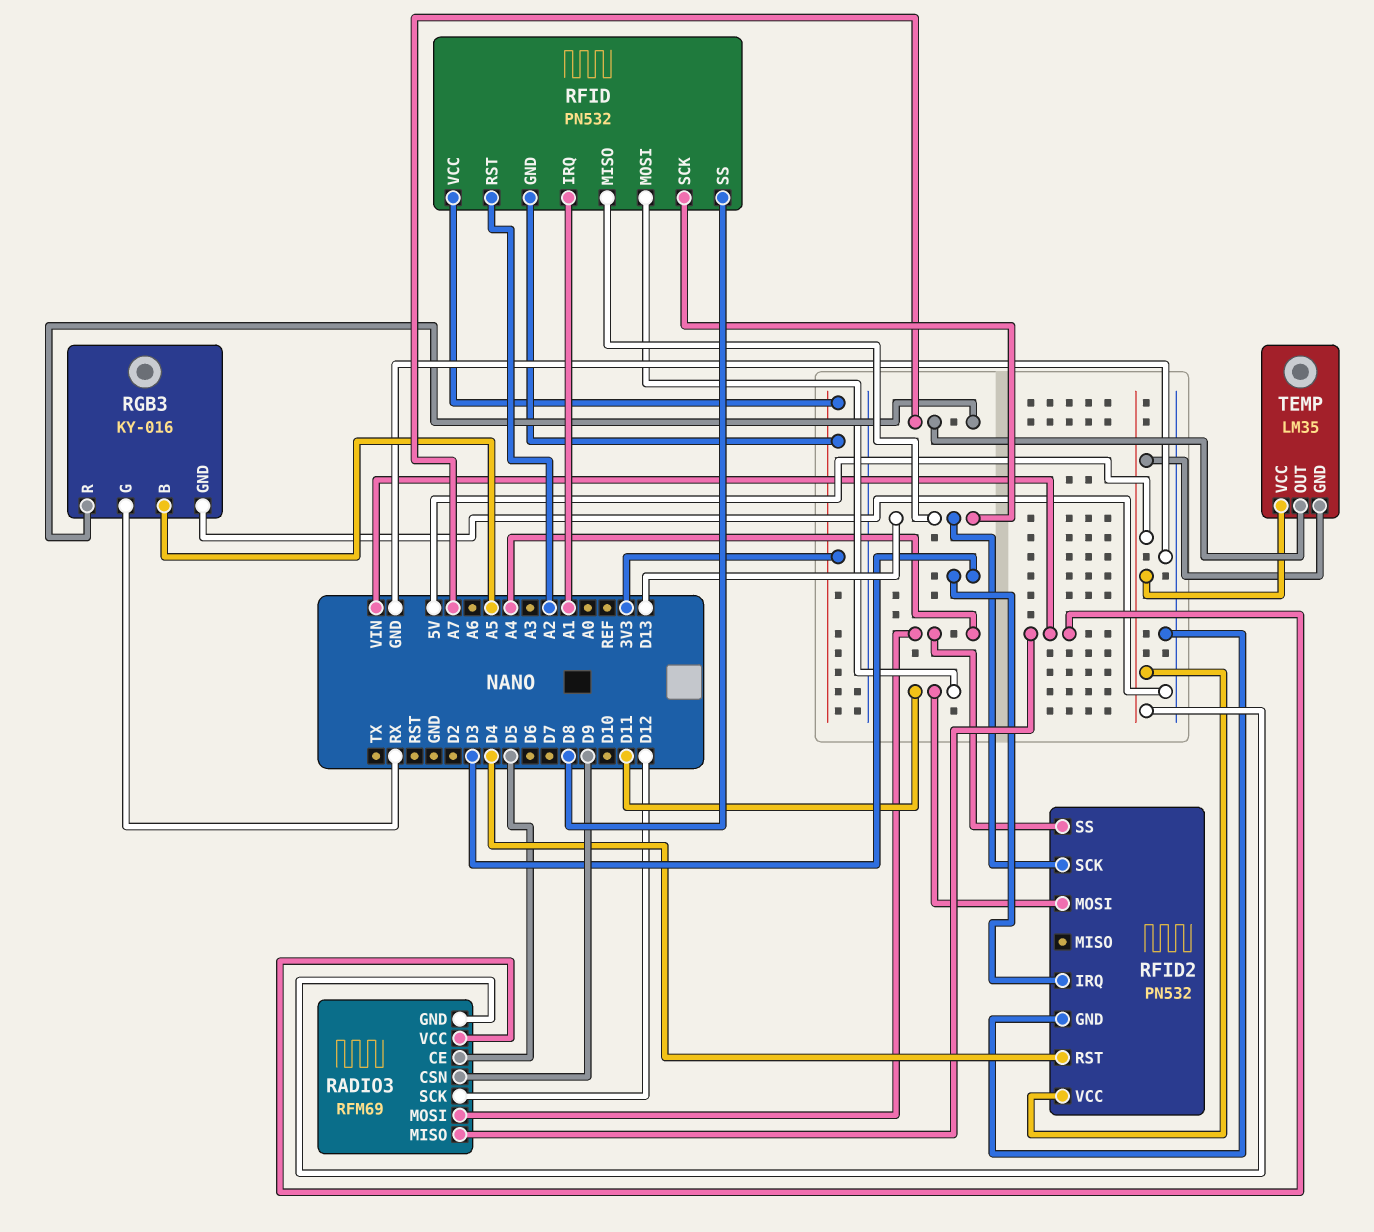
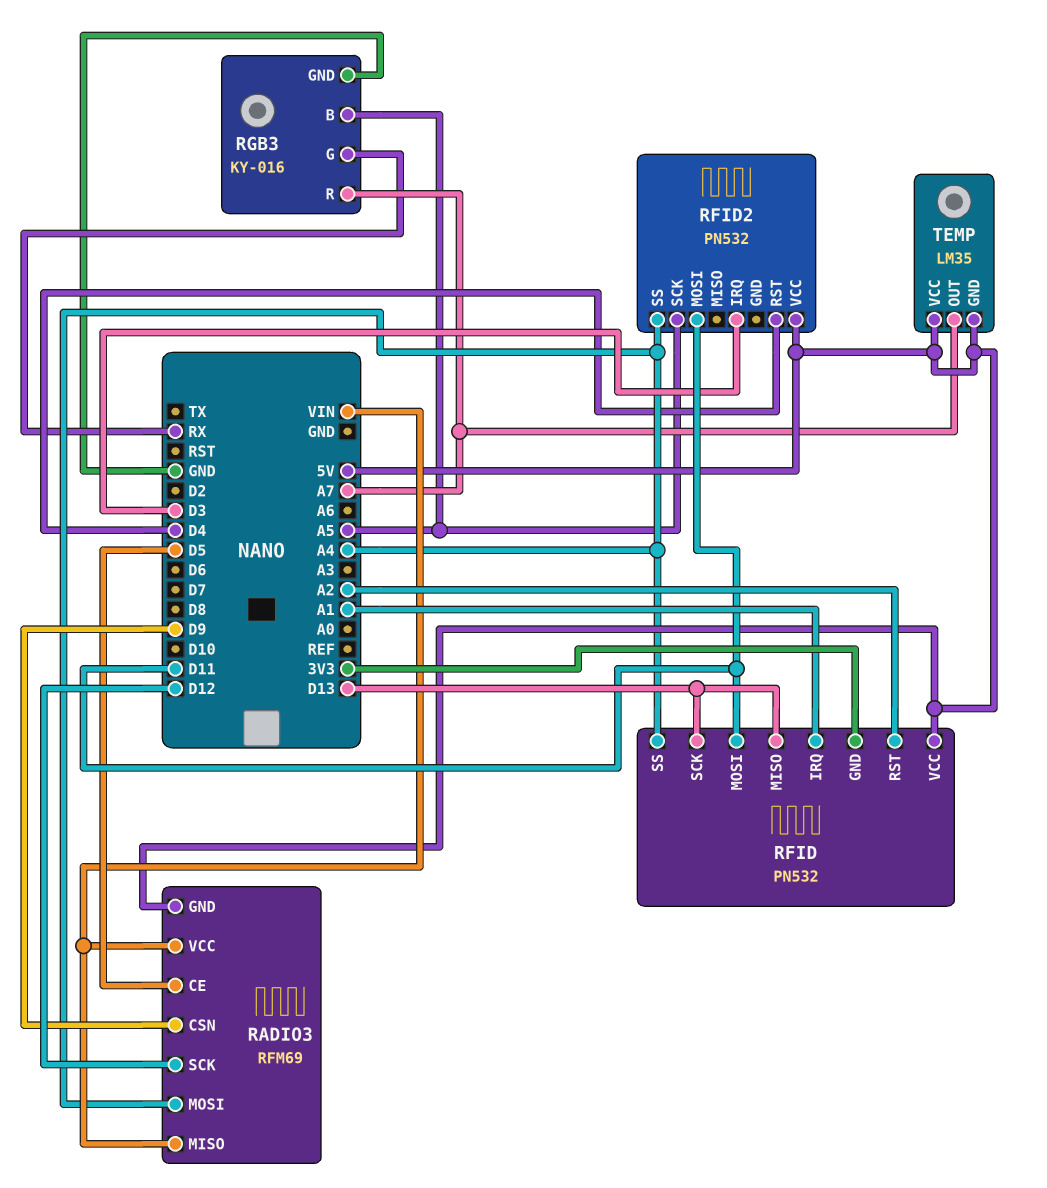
RFID pin SS: D8 -> A4
RFID pin VCC: 3V3 -> 5V
RFID2 pin GND: GND -> none
RFID2 pin SCK: D13 -> A5

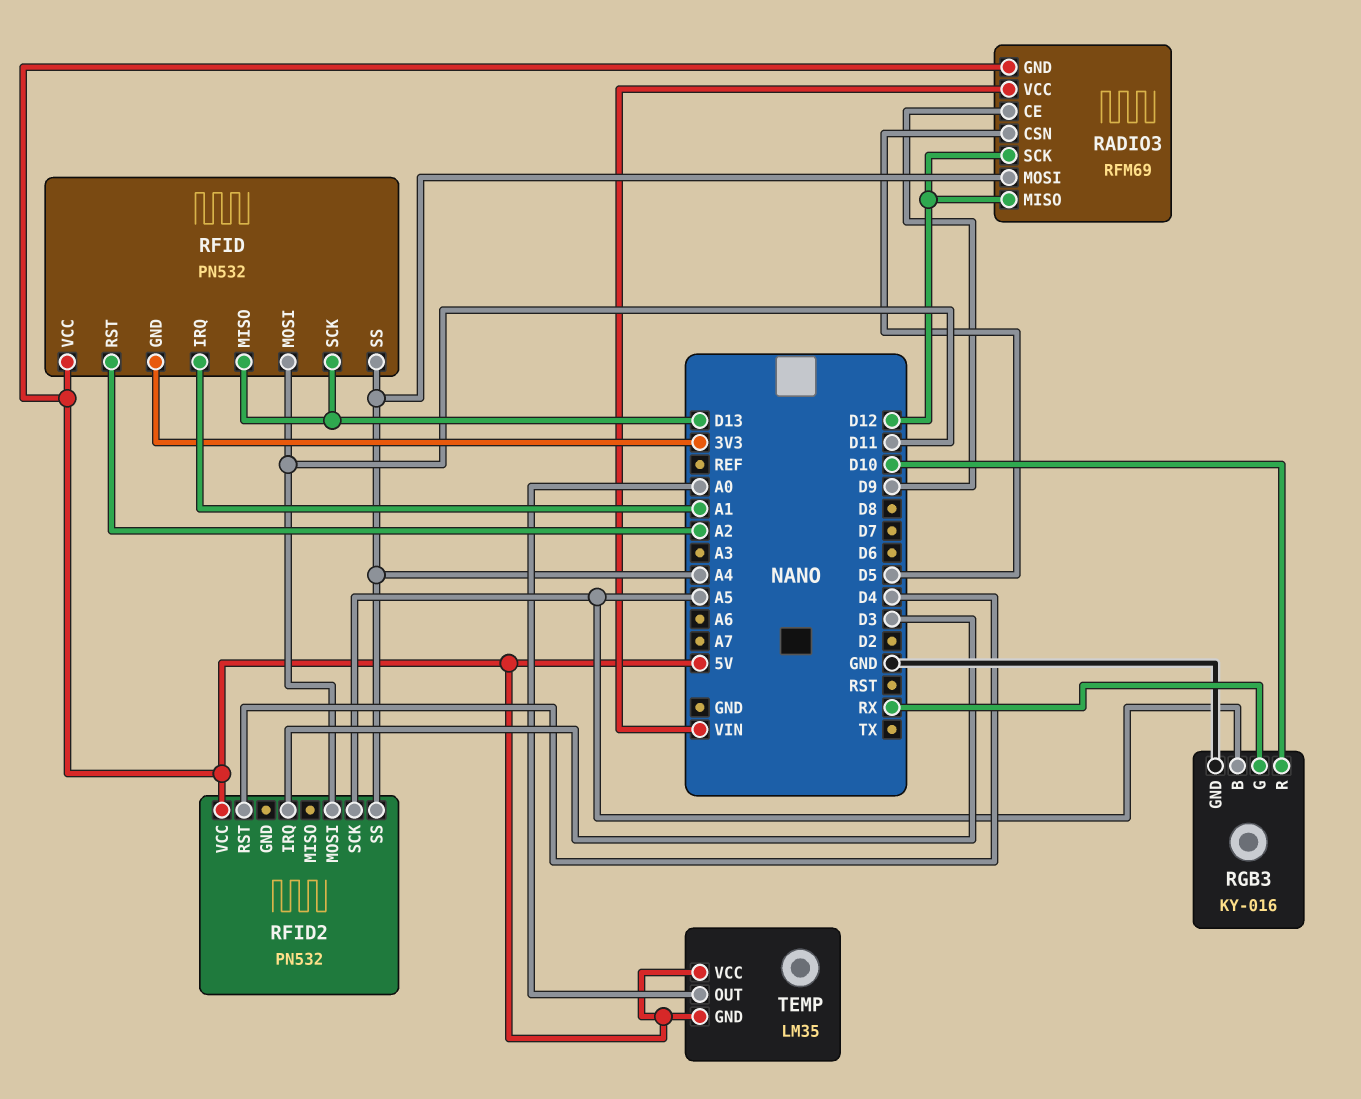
RADIO3 pin CE: D5 -> D9
RADIO3 pin CSN: D9 -> D5
RADIO3 pin MISO: VIN -> D12
RGB3 pin R: A7 -> D10
TEMP pin OUT: A7 -> A0

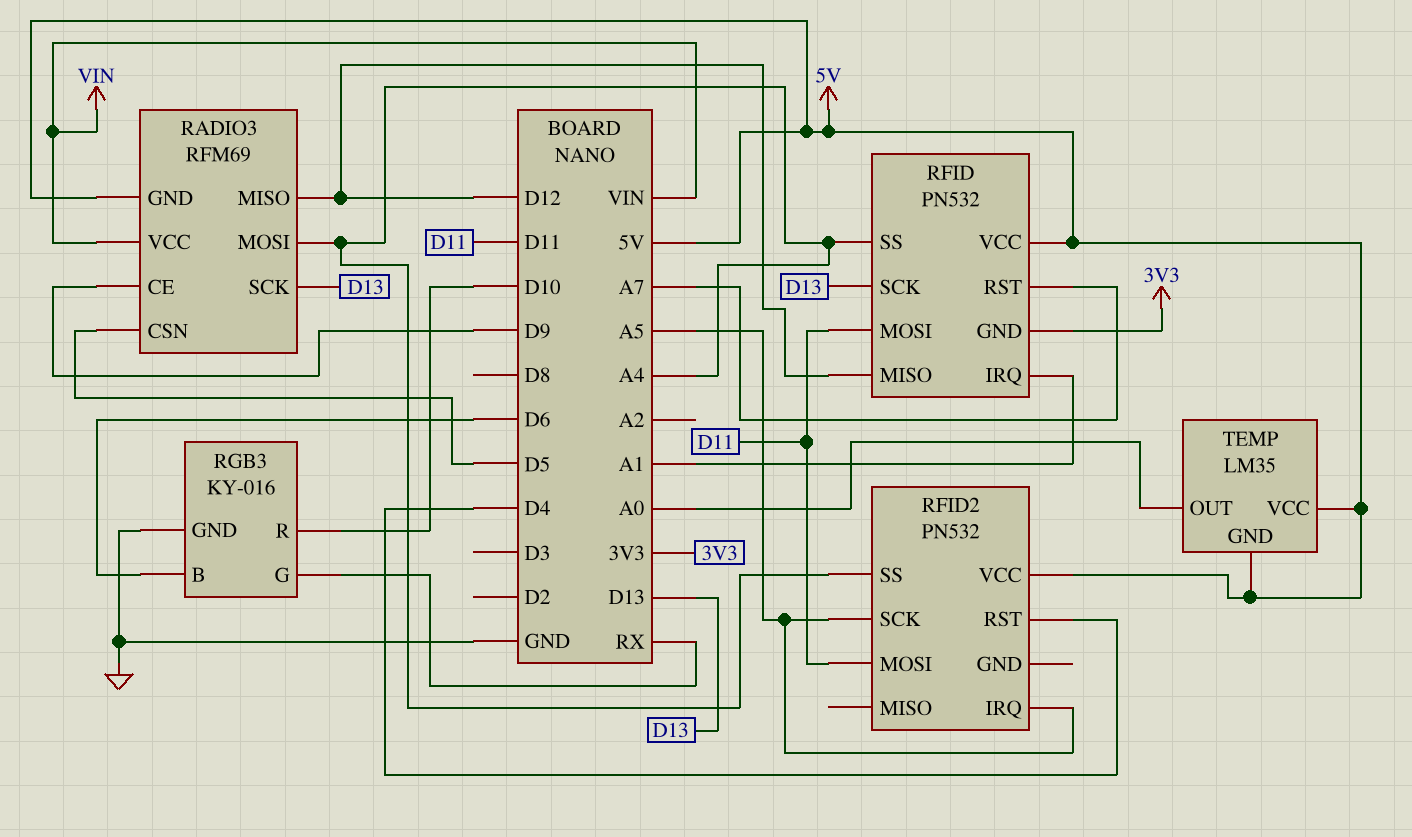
RADIO3 pin SCK: D12 -> D13
RFID pin MISO: D13 -> D12
RFID pin RST: A2 -> A7
RFID2 pin IRQ: D3 -> A5
RGB3 pin B: A5 -> D6

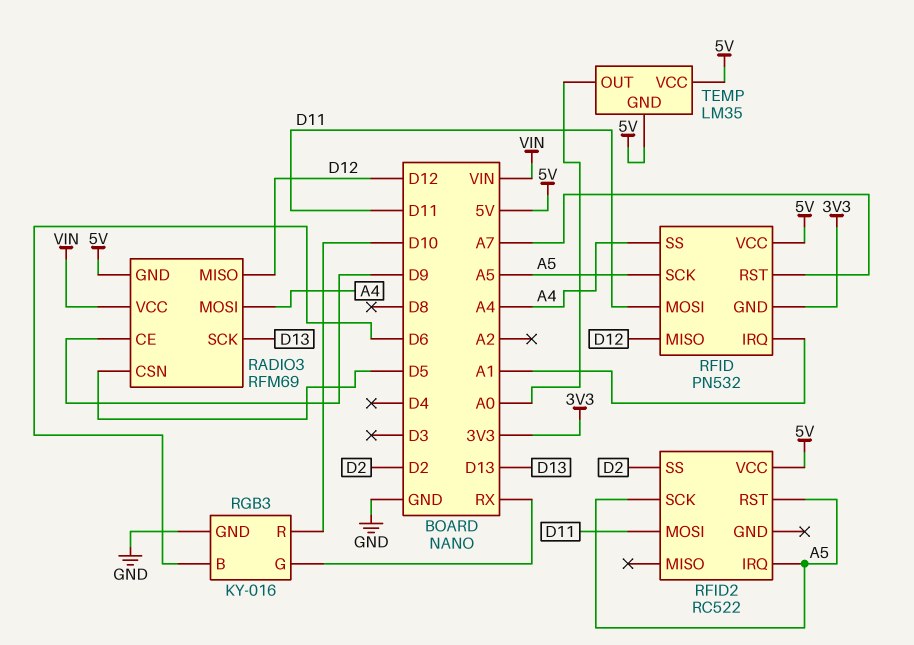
RFID pin SCK: D13 -> A5
RFID2: PN532 -> RC522
RFID2 pin RST: D4 -> A5
RFID2 pin SS: A4 -> D2

